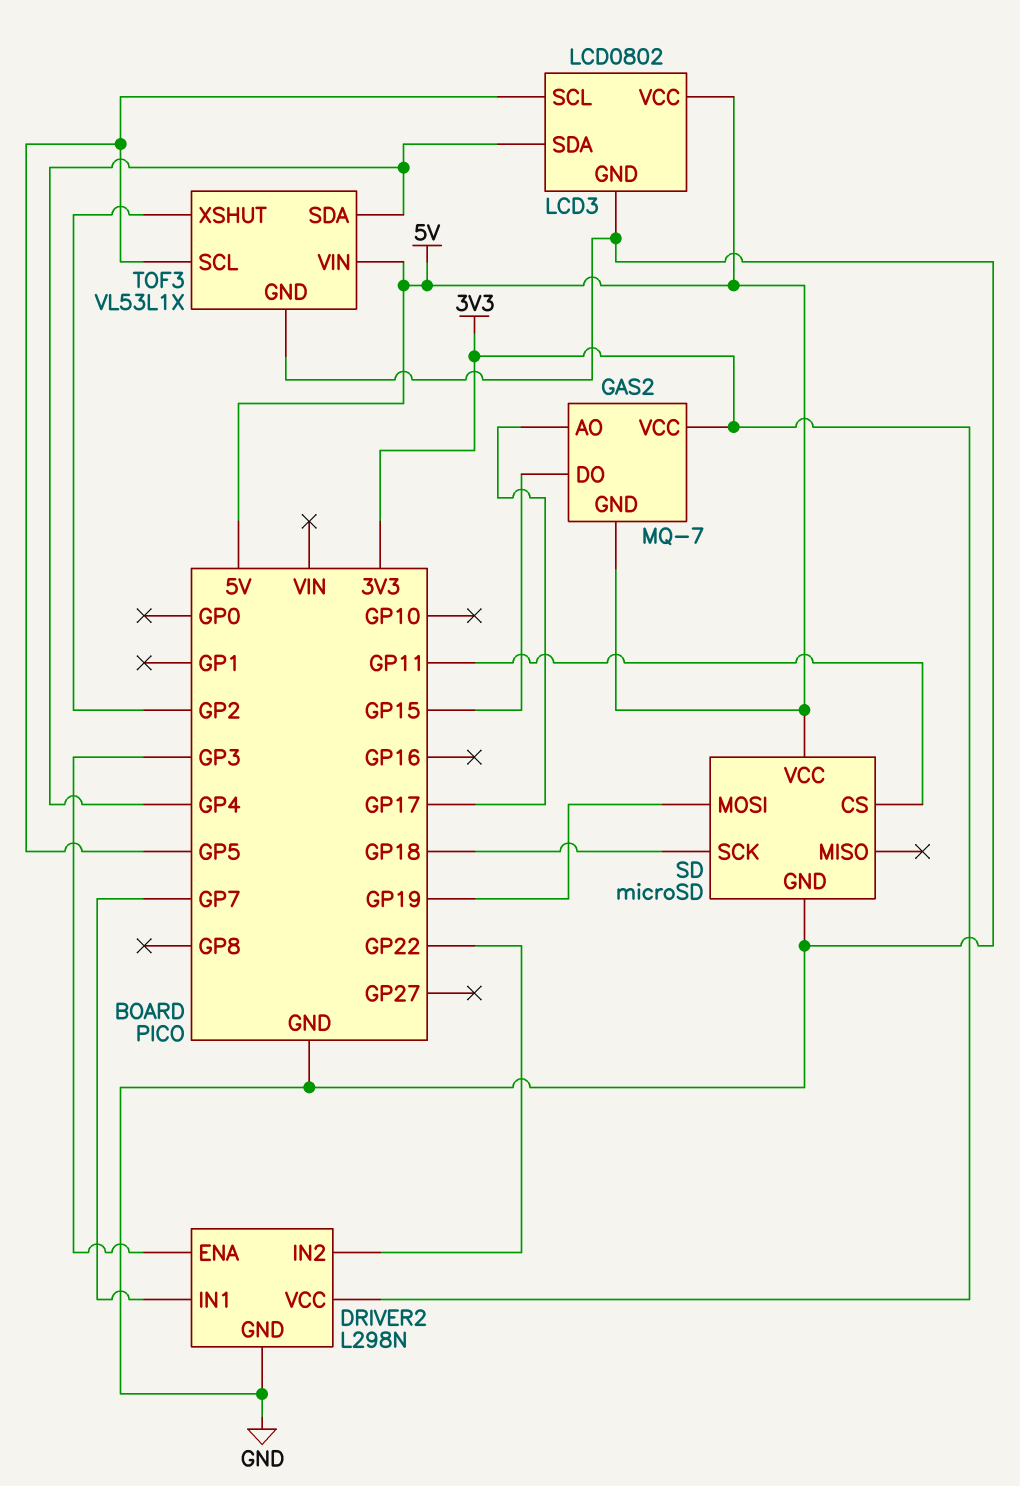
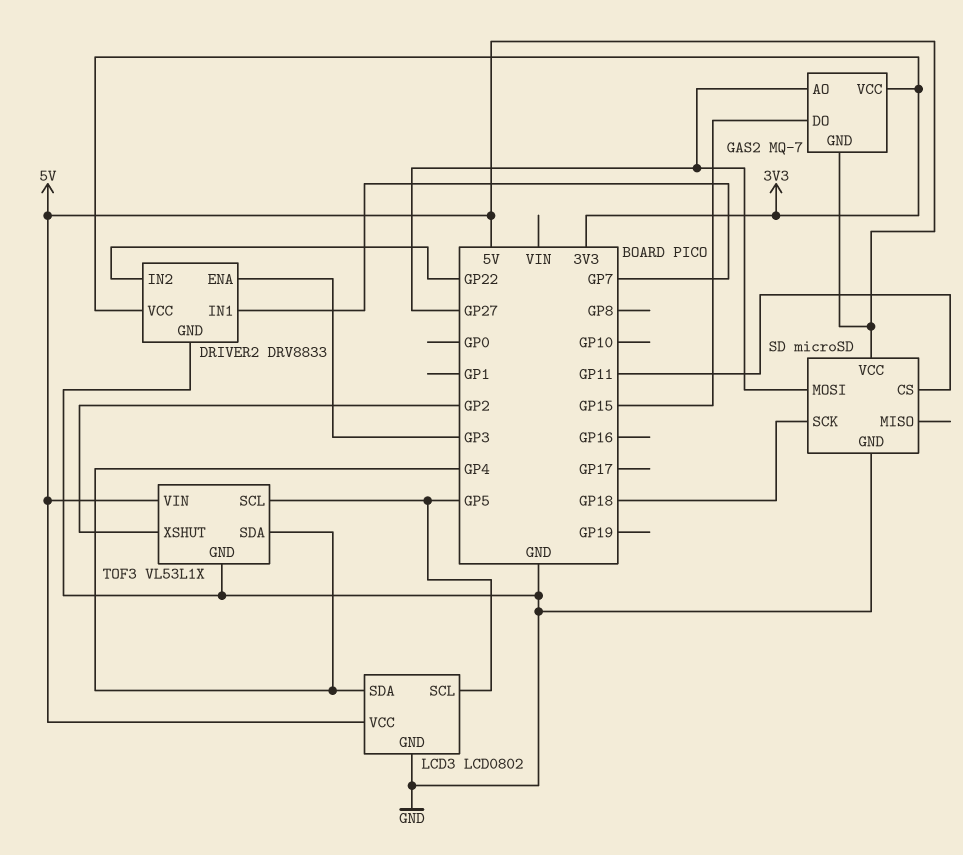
DRIVER2: L298N -> DRV8833
GAS2 pin AO: GP17 -> GP27
SD pin MOSI: GP19 -> GP27

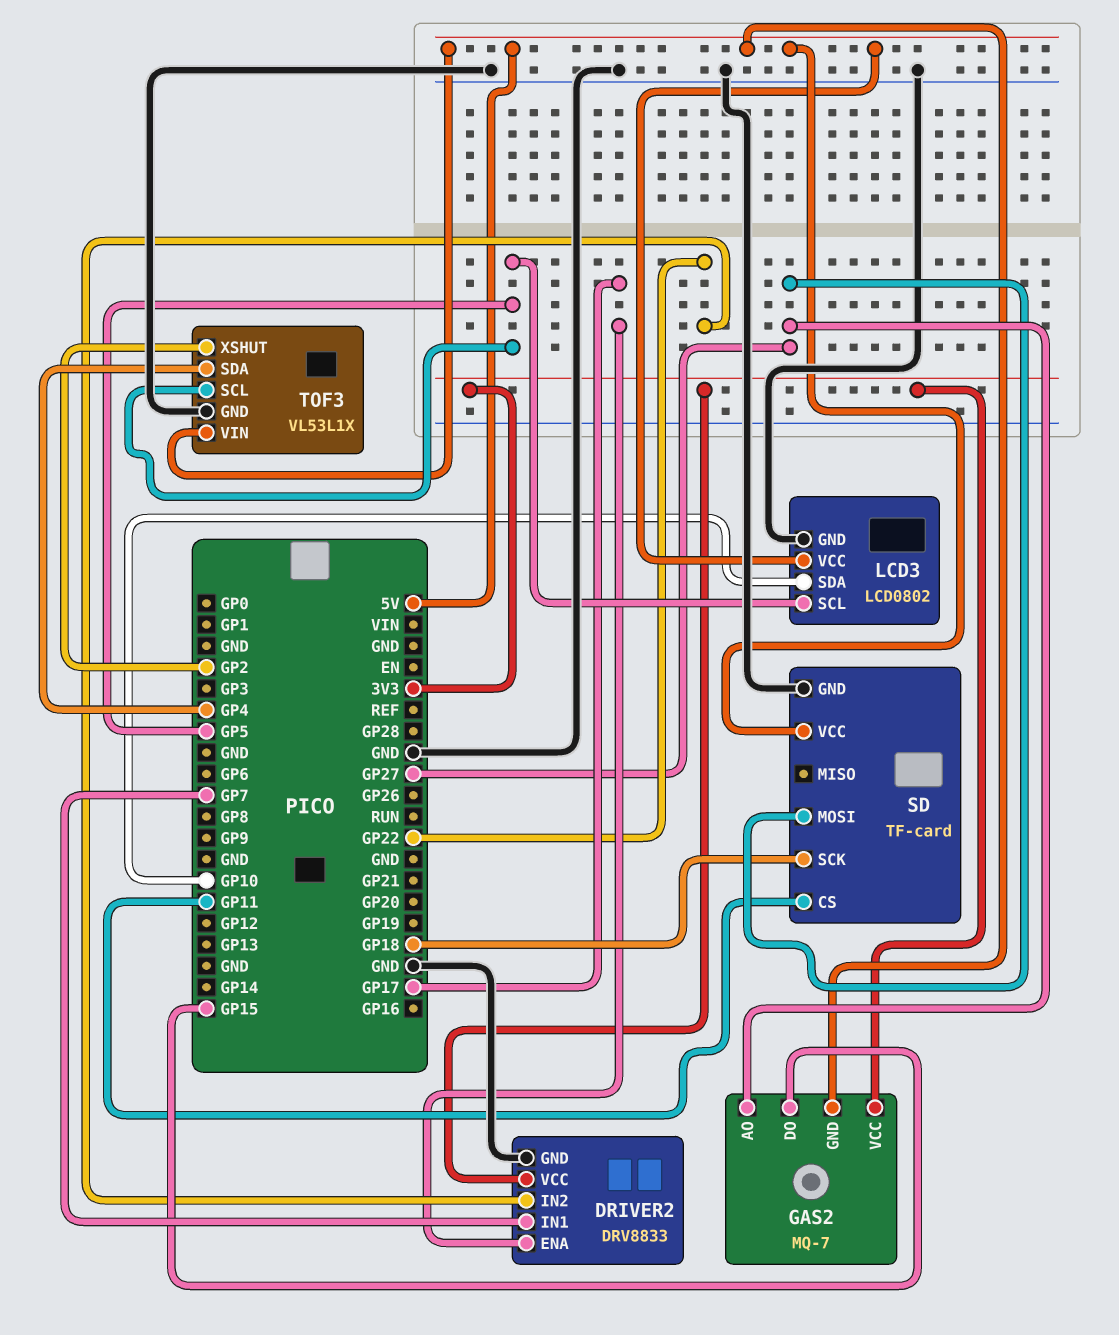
DRIVER2 pin ENA: GP3 -> GP17
LCD3 pin SDA: GP4 -> GP10
SD: microSD -> TF-card

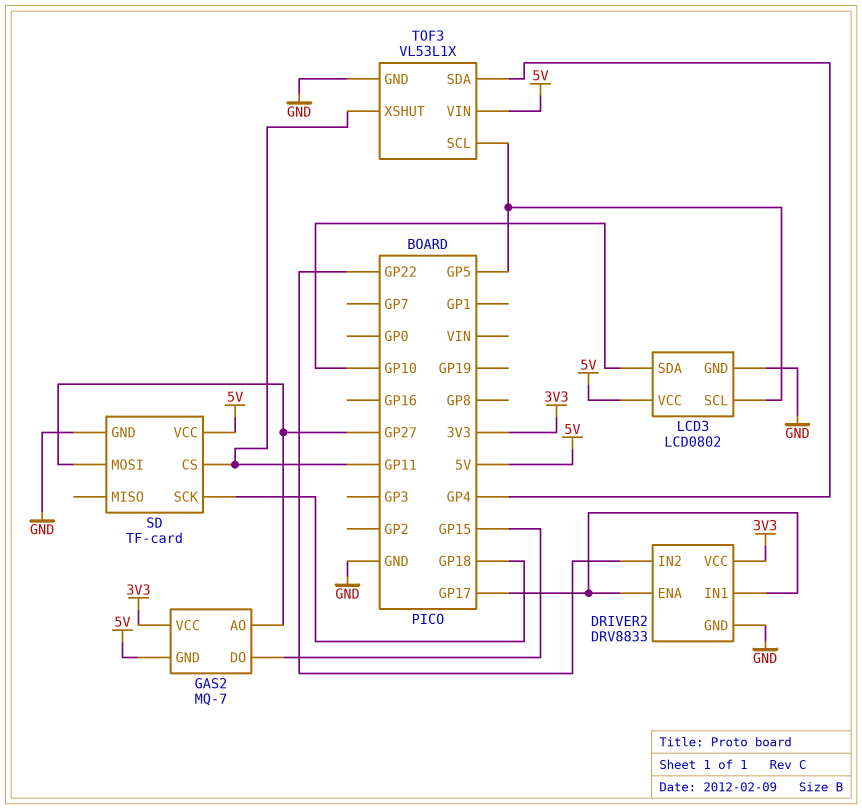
DRIVER2 pin IN1: GP7 -> GP17
TOF3 pin XSHUT: GP2 -> GP11

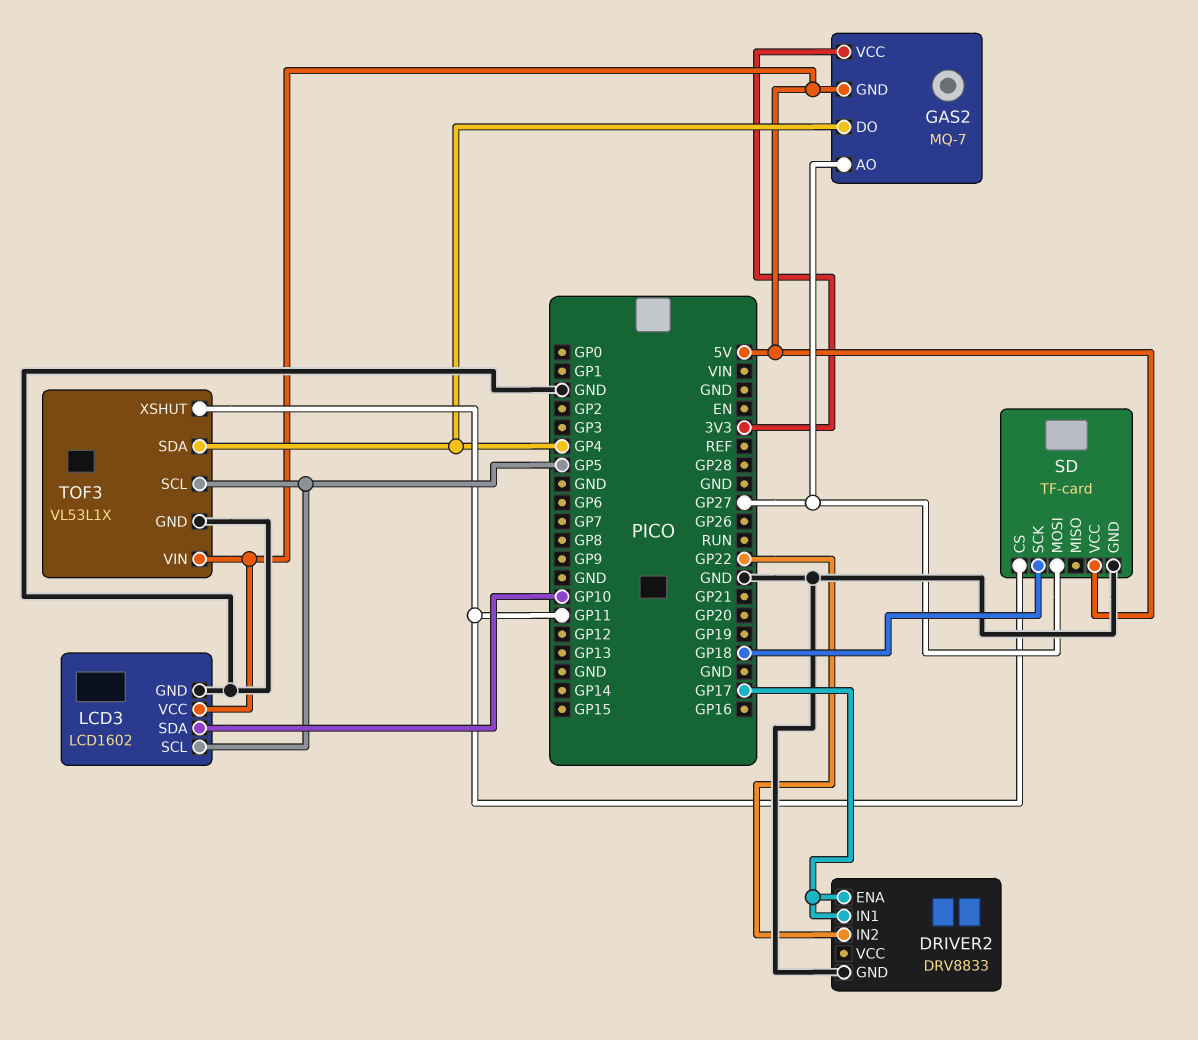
DRIVER2 pin VCC: 3V3 -> none
GAS2 pin DO: GP15 -> GP4
LCD3: LCD0802 -> LCD1602

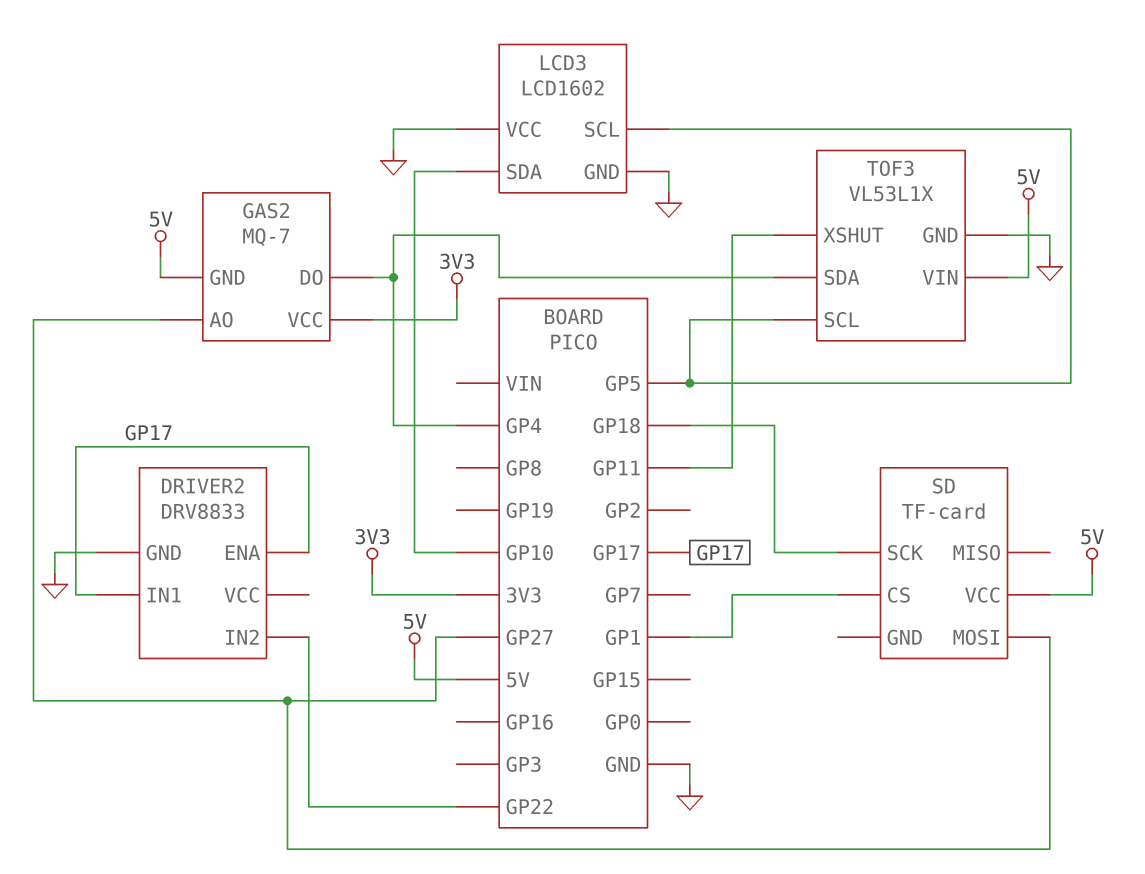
LCD3 pin VCC: 5V -> GND
SD pin CS: GP11 -> GP1
SD pin GND: GND -> none

